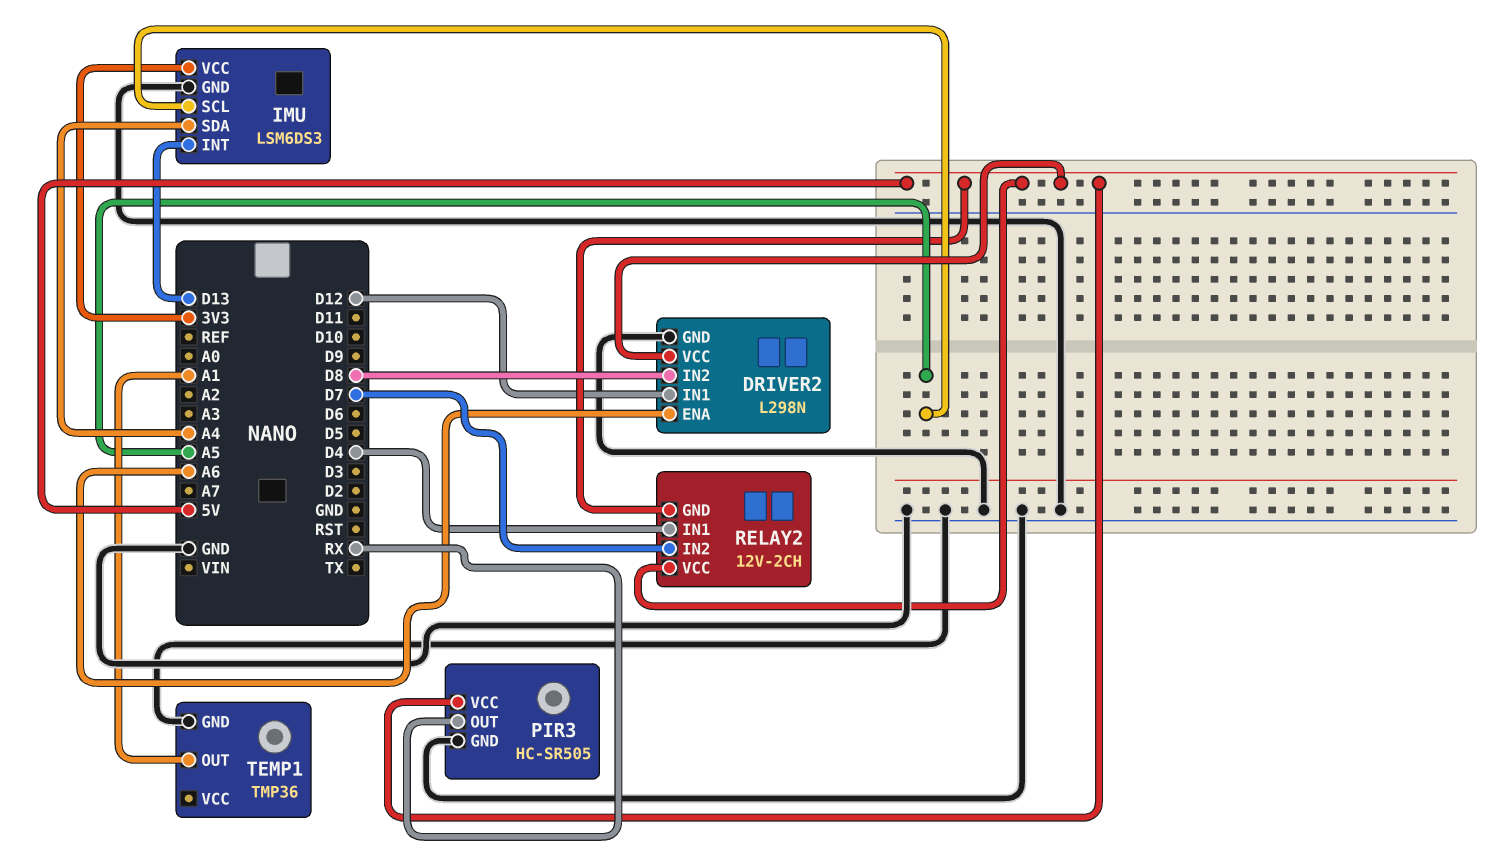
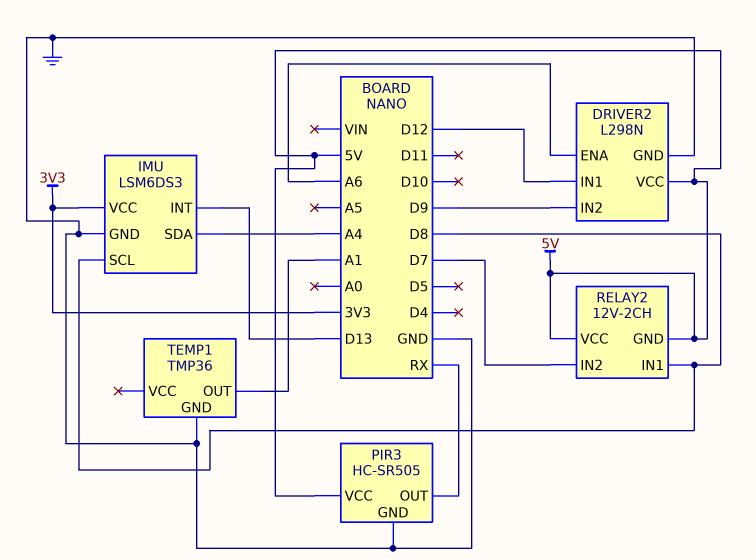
DRIVER2 pin IN2: D8 -> D9
IMU pin SCL: A5 -> D8
RELAY2 pin IN1: D4 -> D8

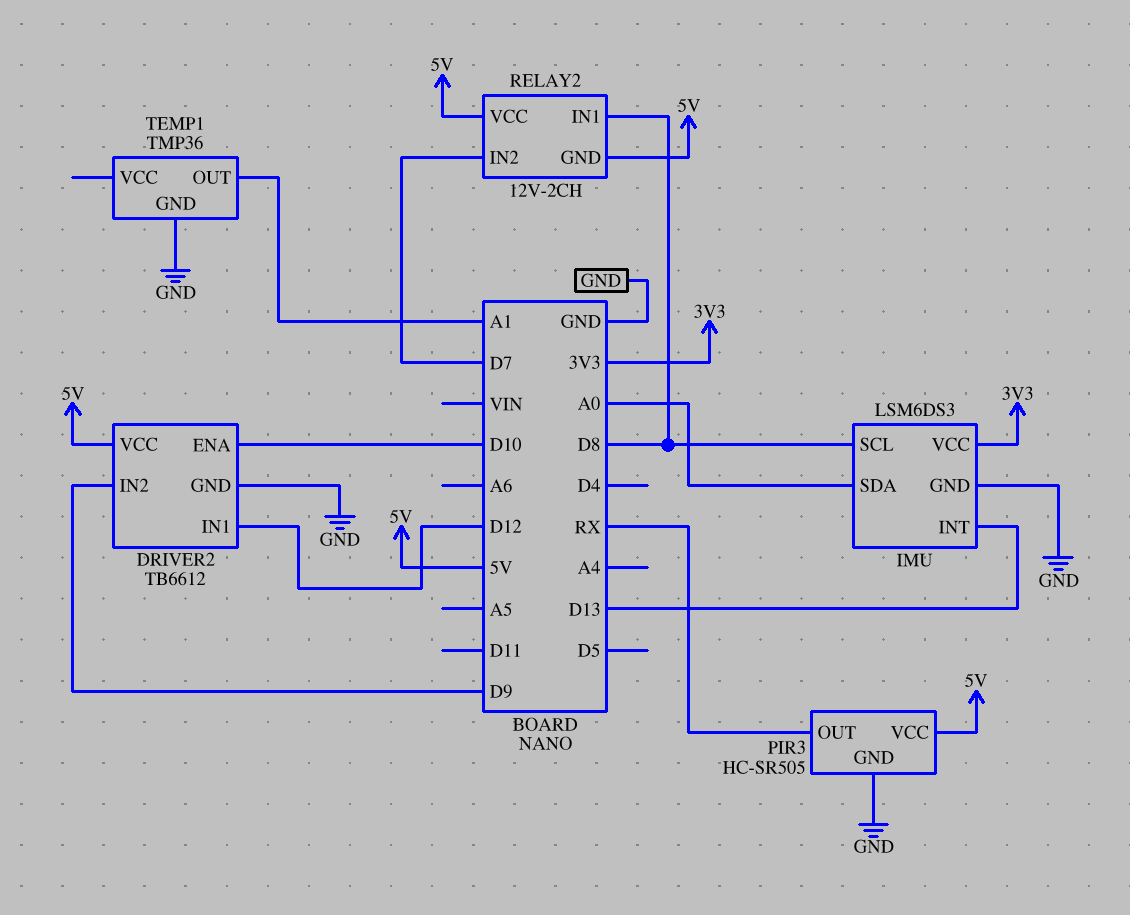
DRIVER2: L298N -> TB6612
DRIVER2 pin ENA: A6 -> D10
IMU pin SDA: A4 -> A0

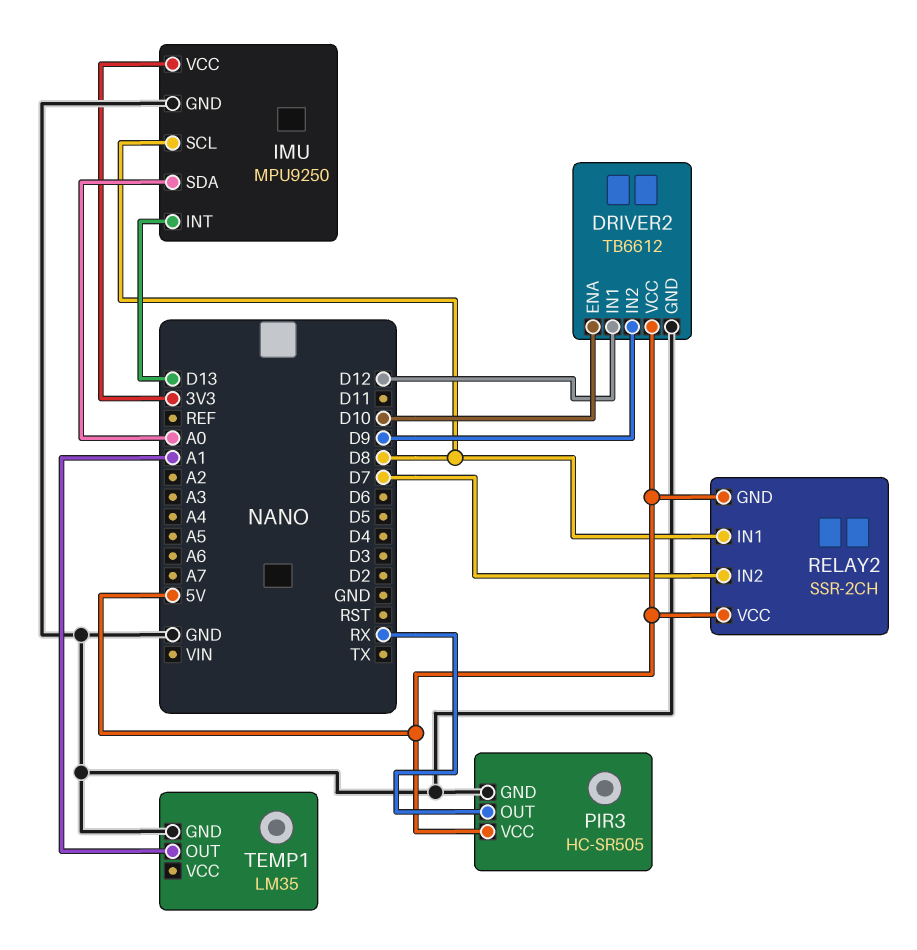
IMU: LSM6DS3 -> MPU9250
RELAY2: 12V-2CH -> SSR-2CH
TEMP1: TMP36 -> LM35

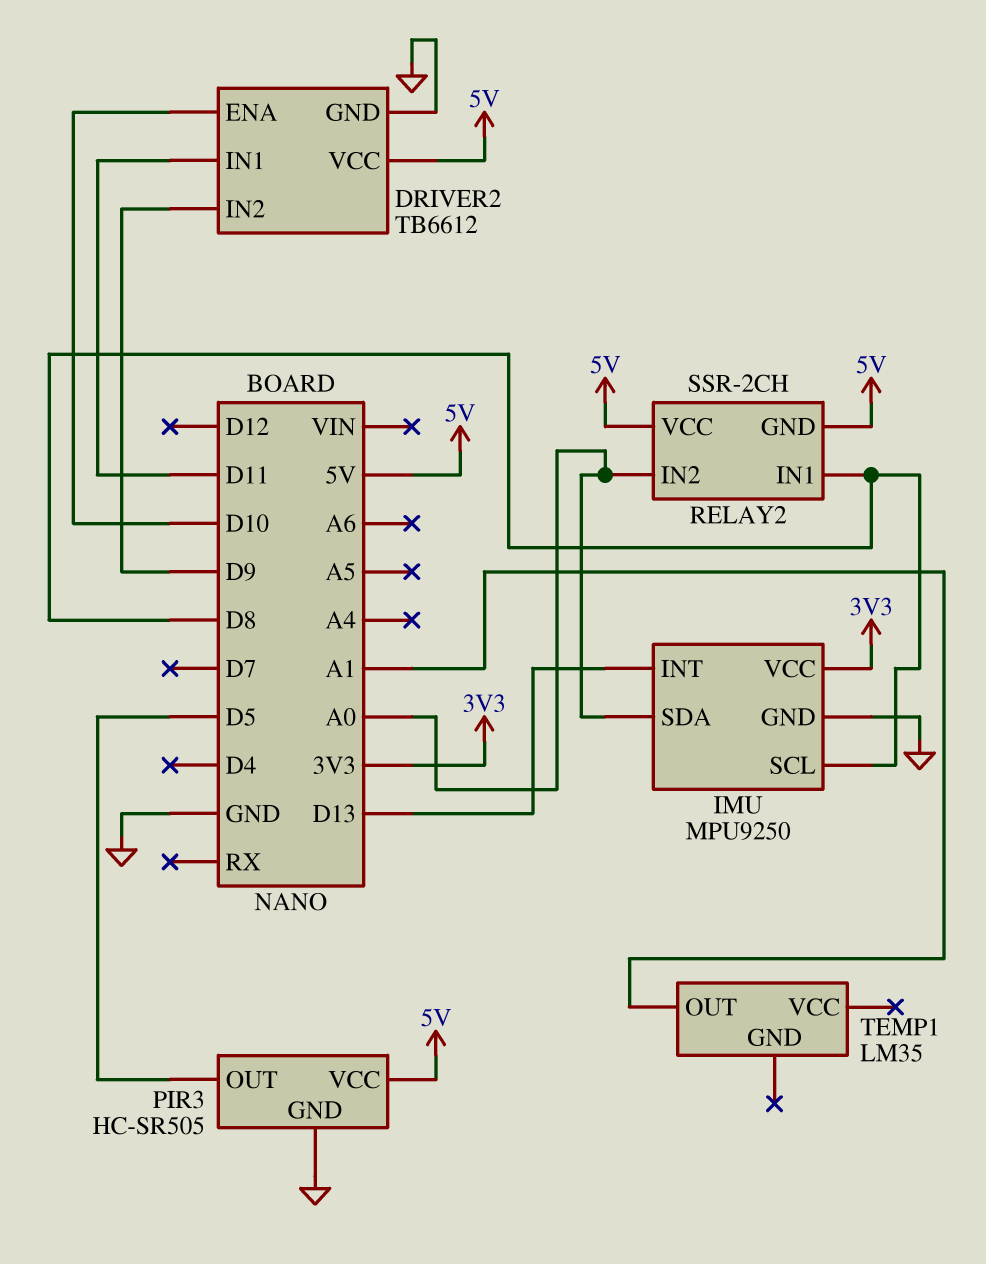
DRIVER2 pin IN1: D12 -> D11
PIR3 pin OUT: RX -> D5
RELAY2 pin IN2: D7 -> A0
TEMP1 pin GND: GND -> none

